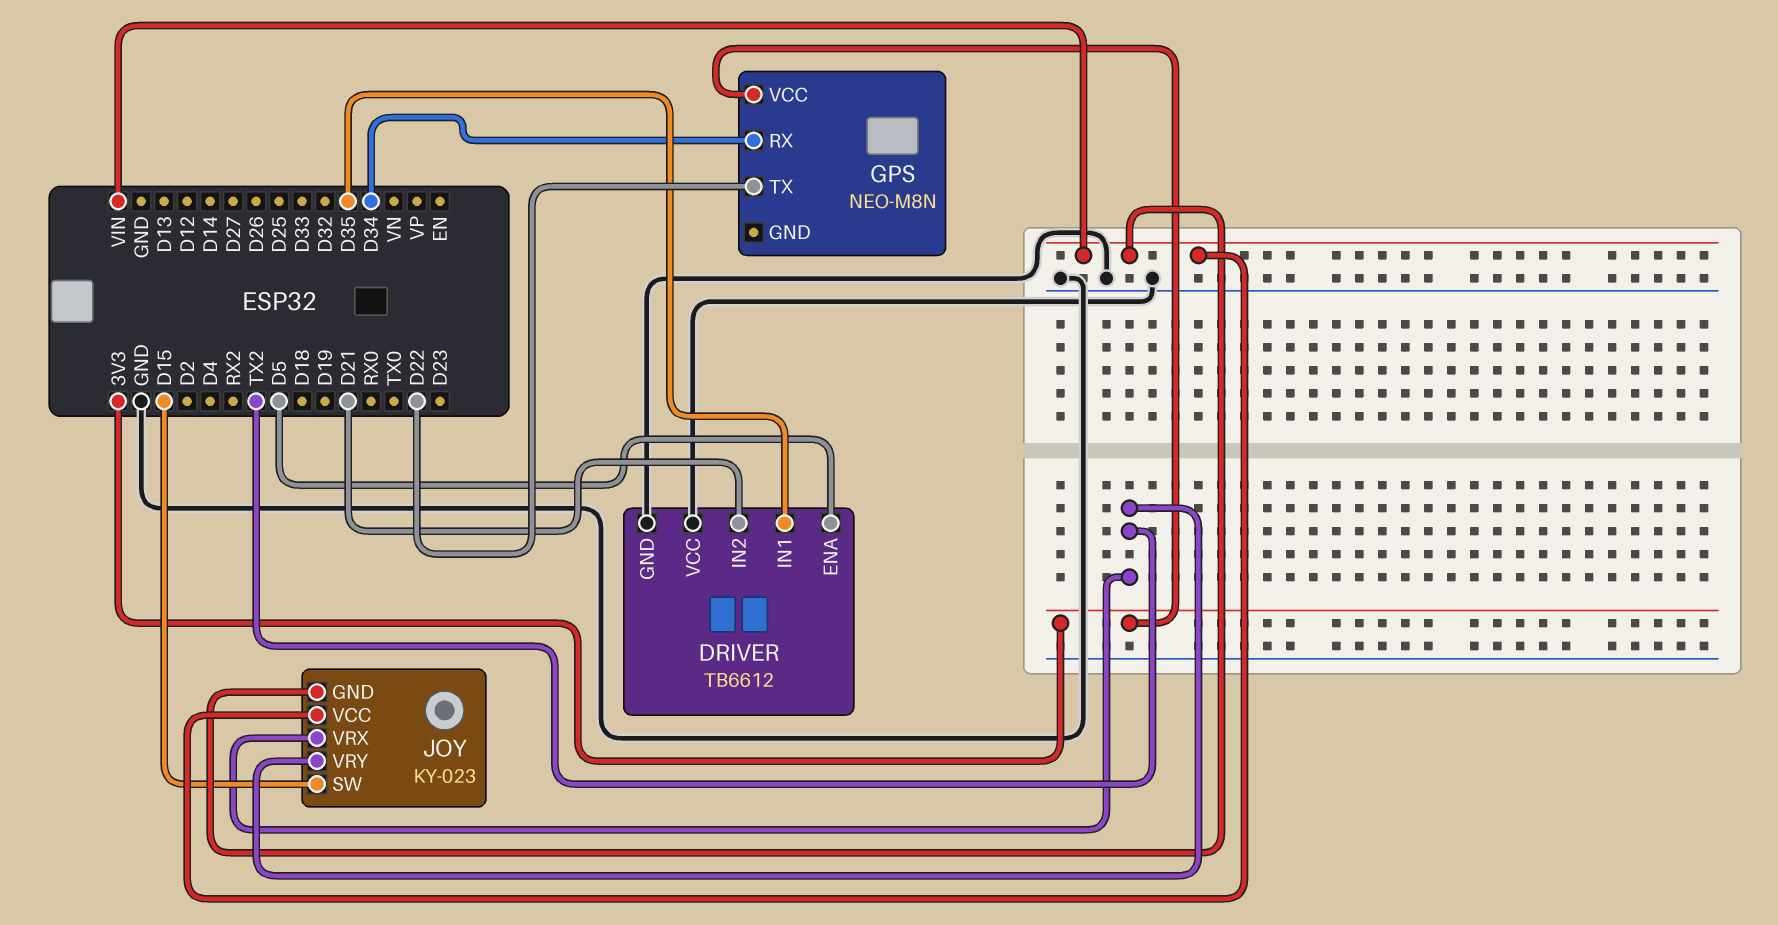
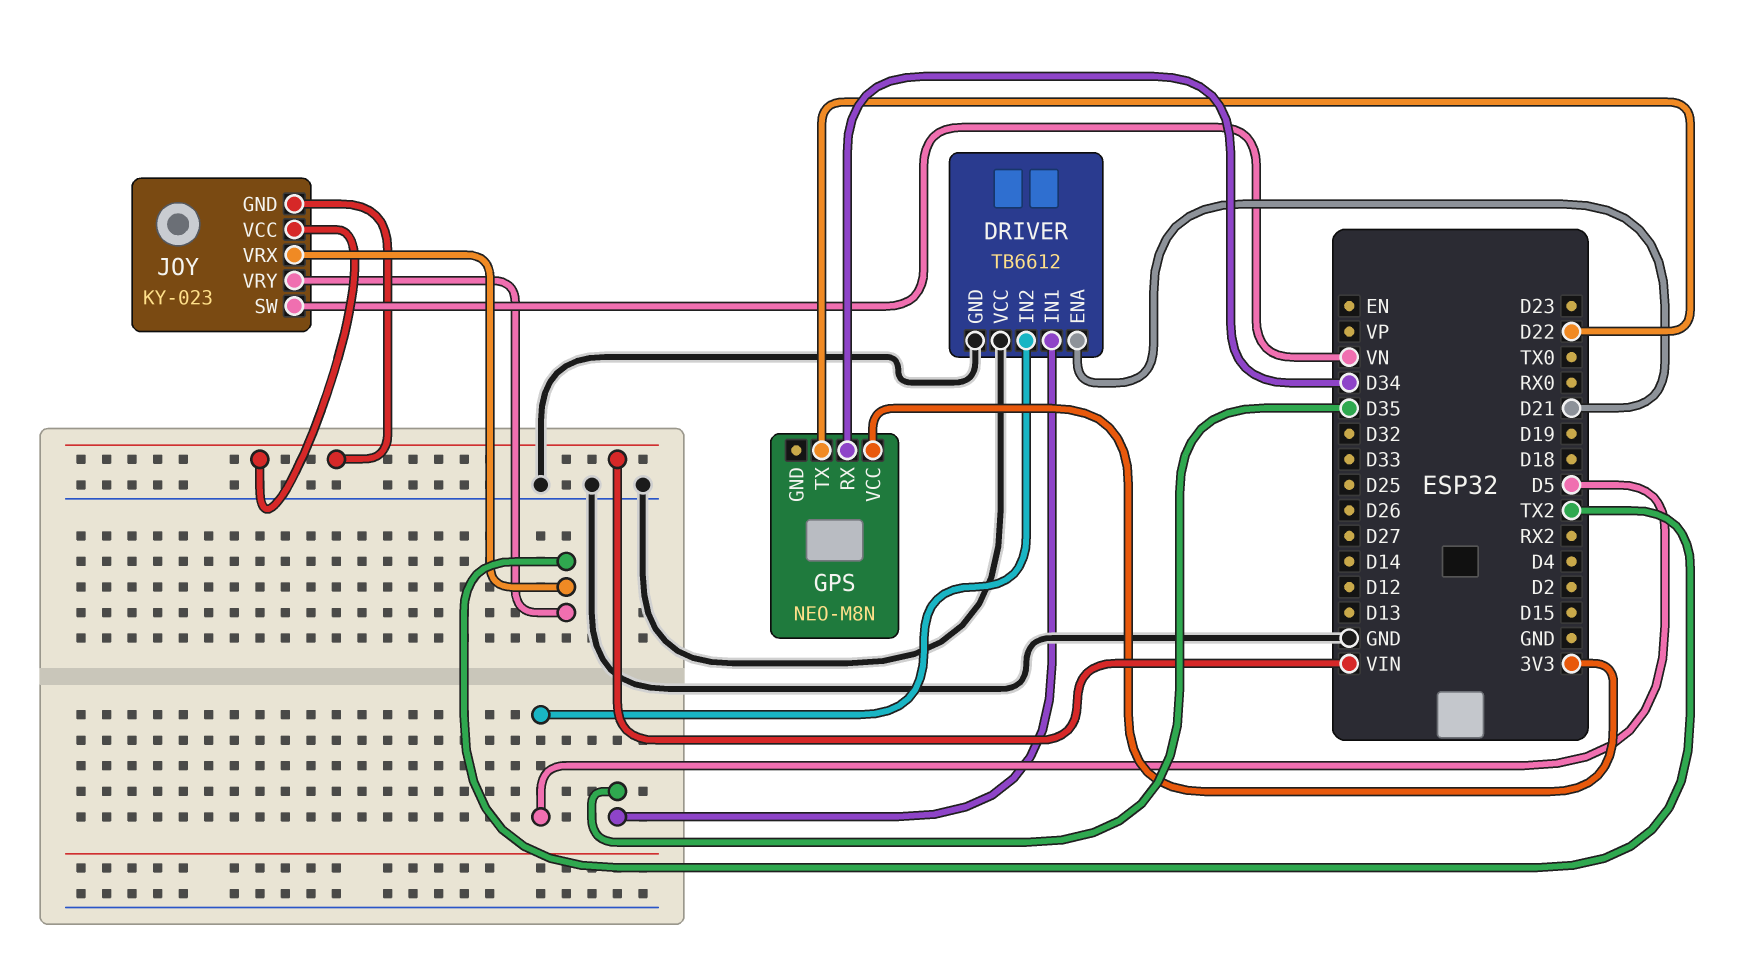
DRIVER pin ENA: D5 -> D21
DRIVER pin IN2: D21 -> D5
JOY pin SW: D15 -> VN

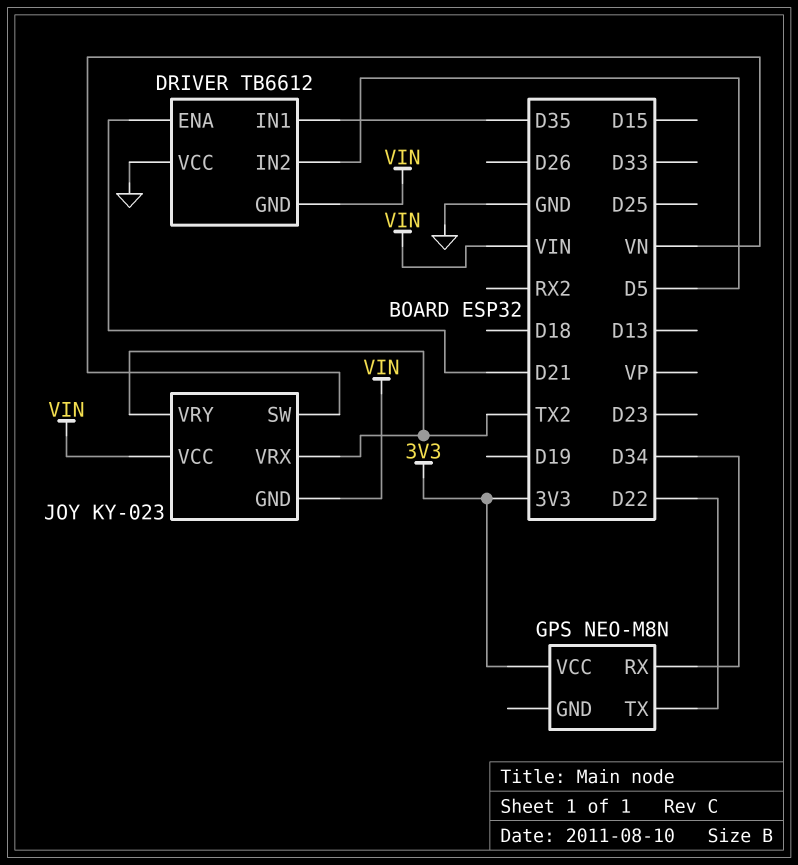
DRIVER pin GND: GND -> VIN

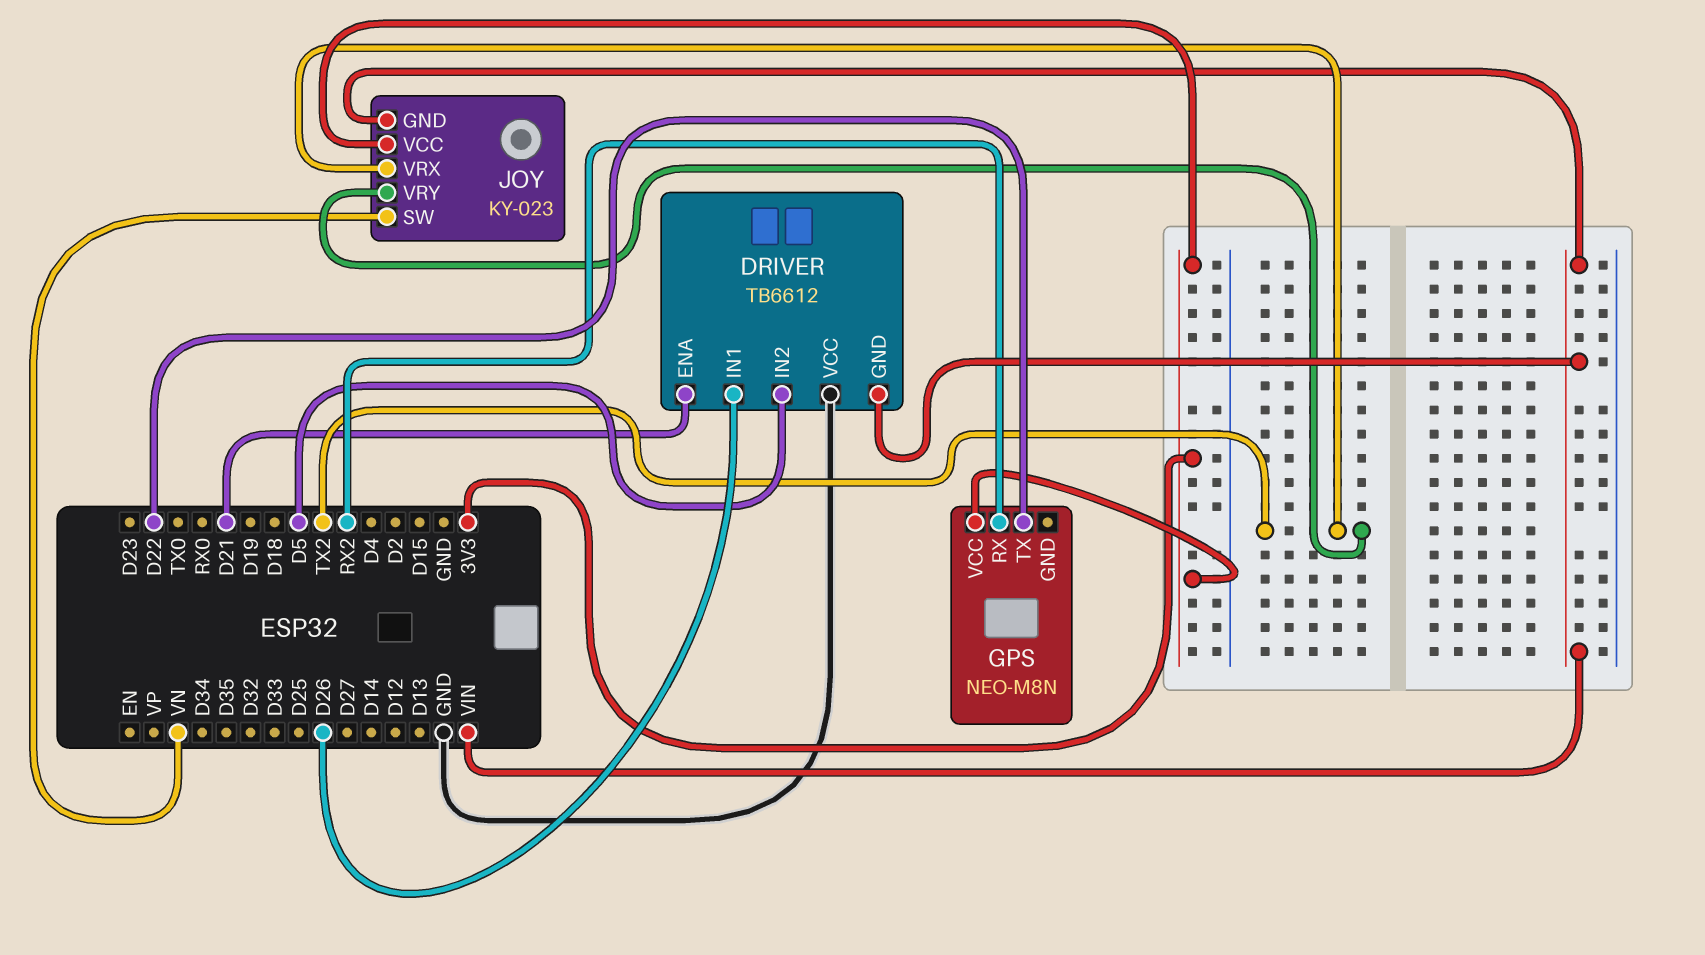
DRIVER pin IN1: D35 -> D26
GPS pin RX: D34 -> RX2
JOY pin VCC: VIN -> 3V3

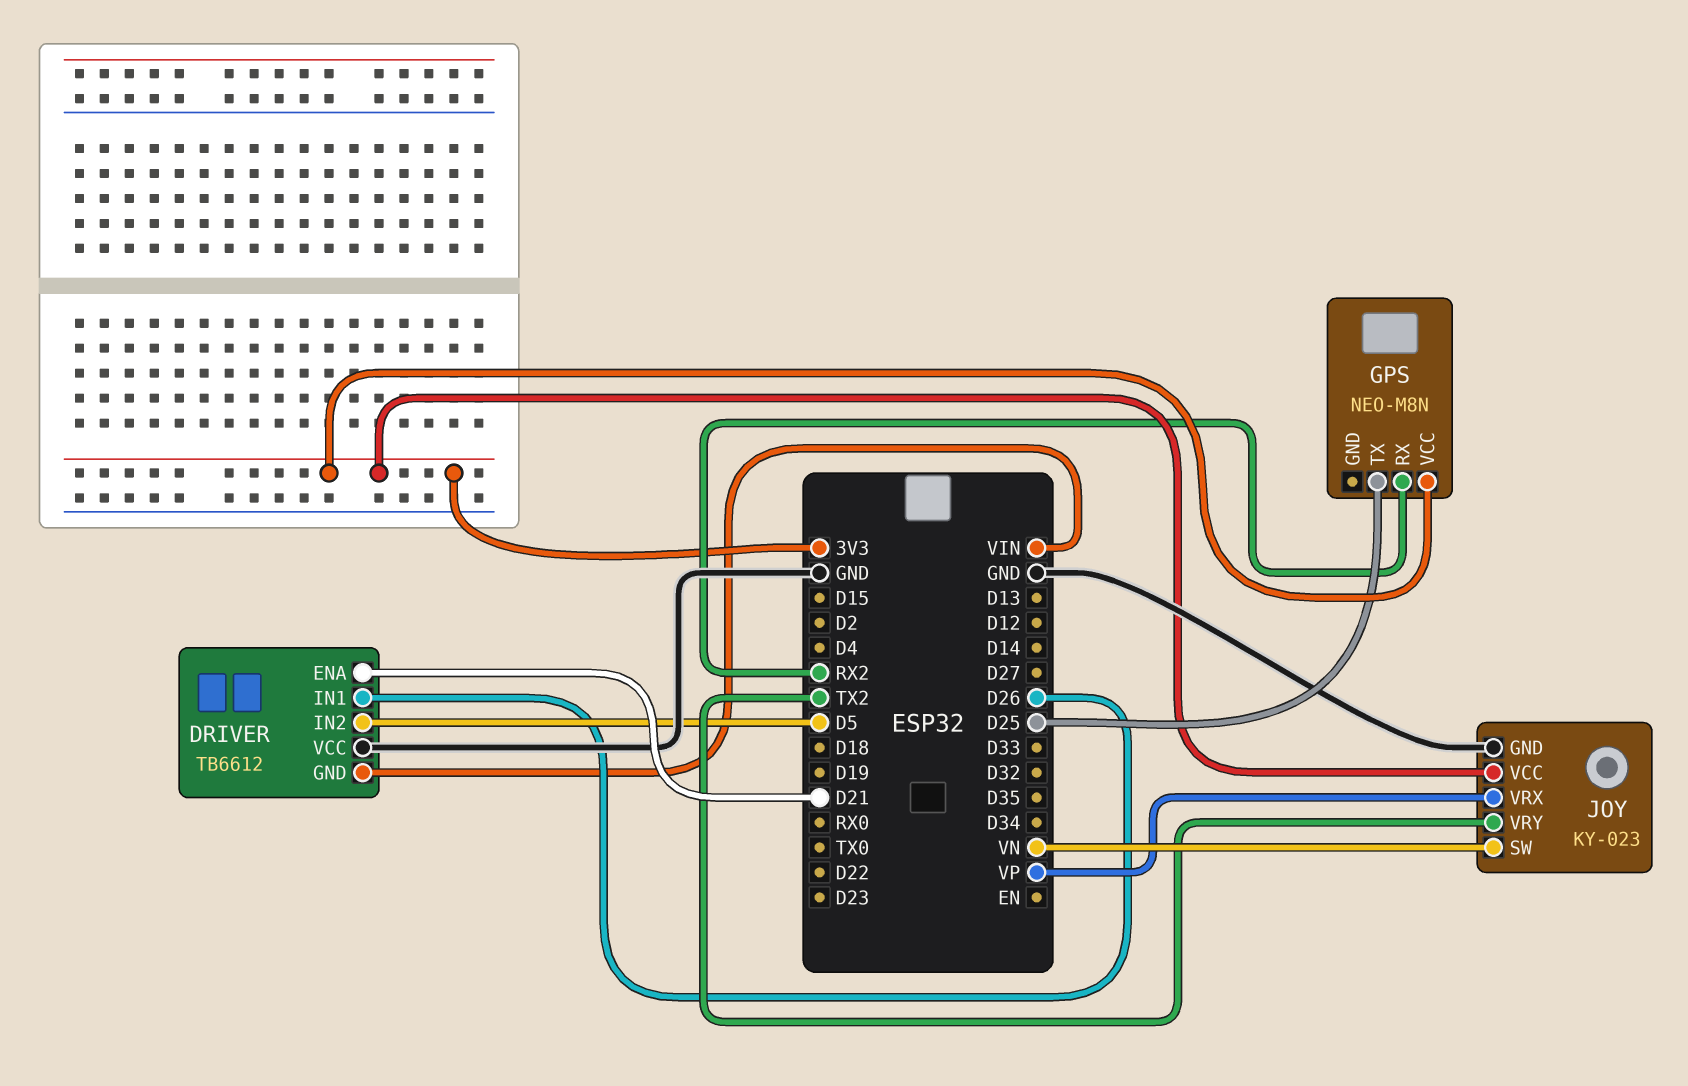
GPS pin TX: D22 -> D25
JOY pin GND: VIN -> GND
JOY pin VRX: TX2 -> VP

